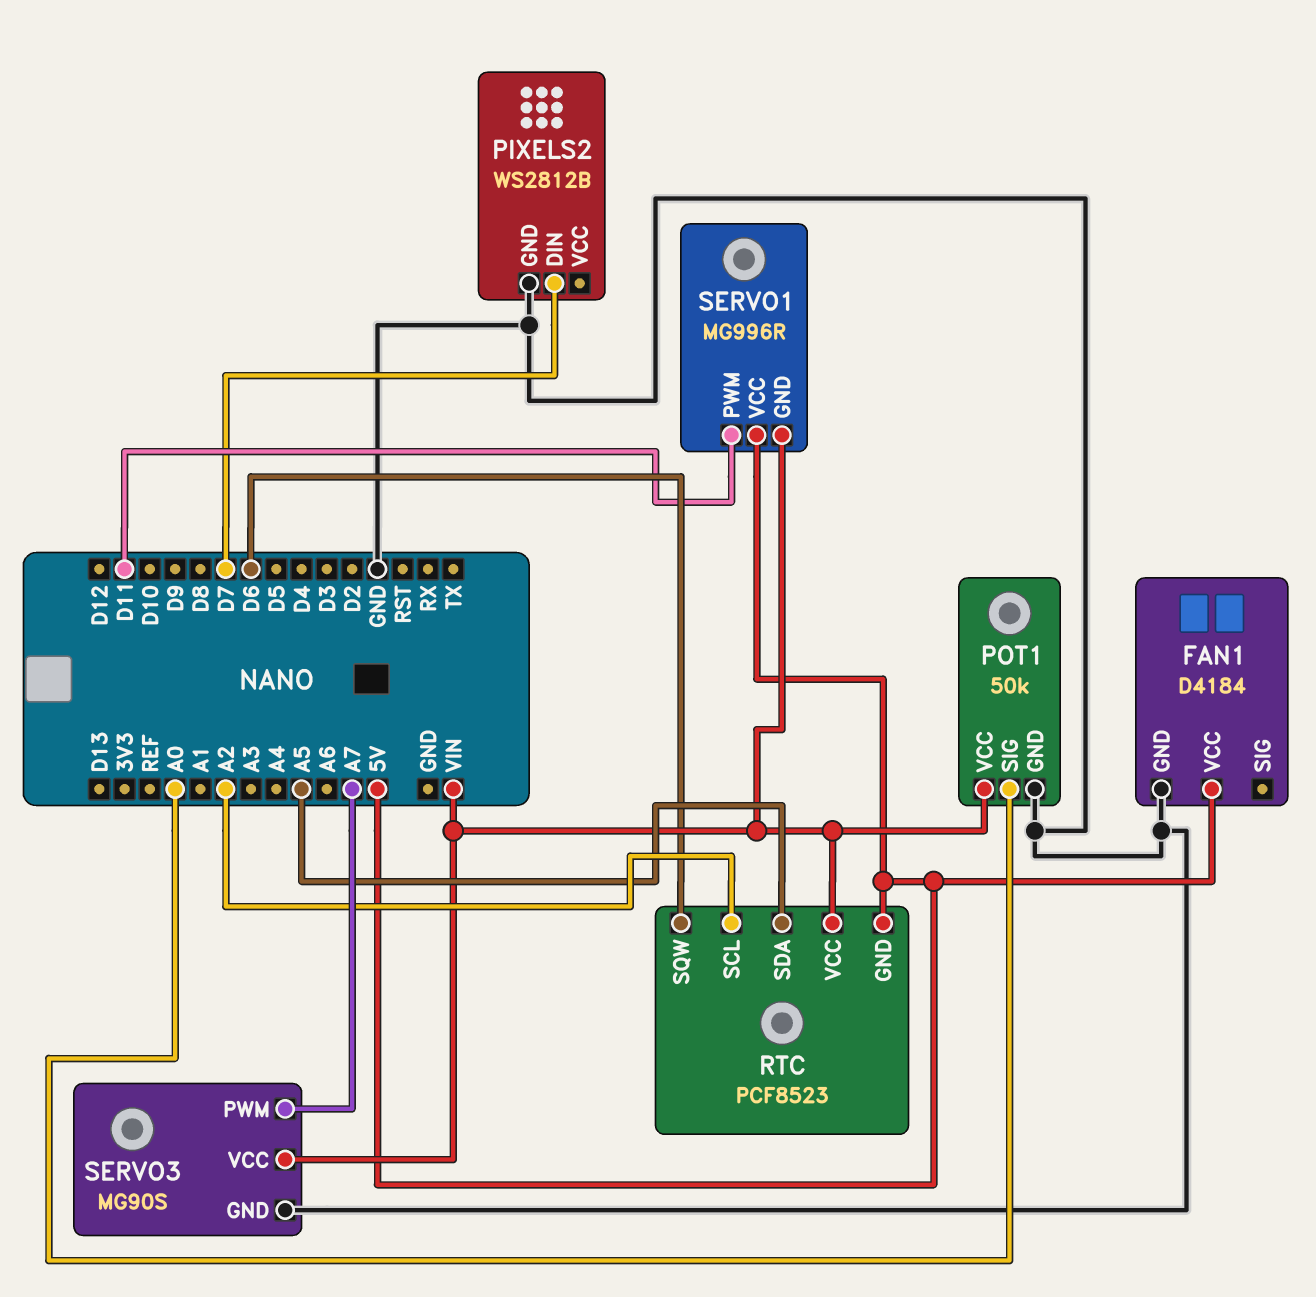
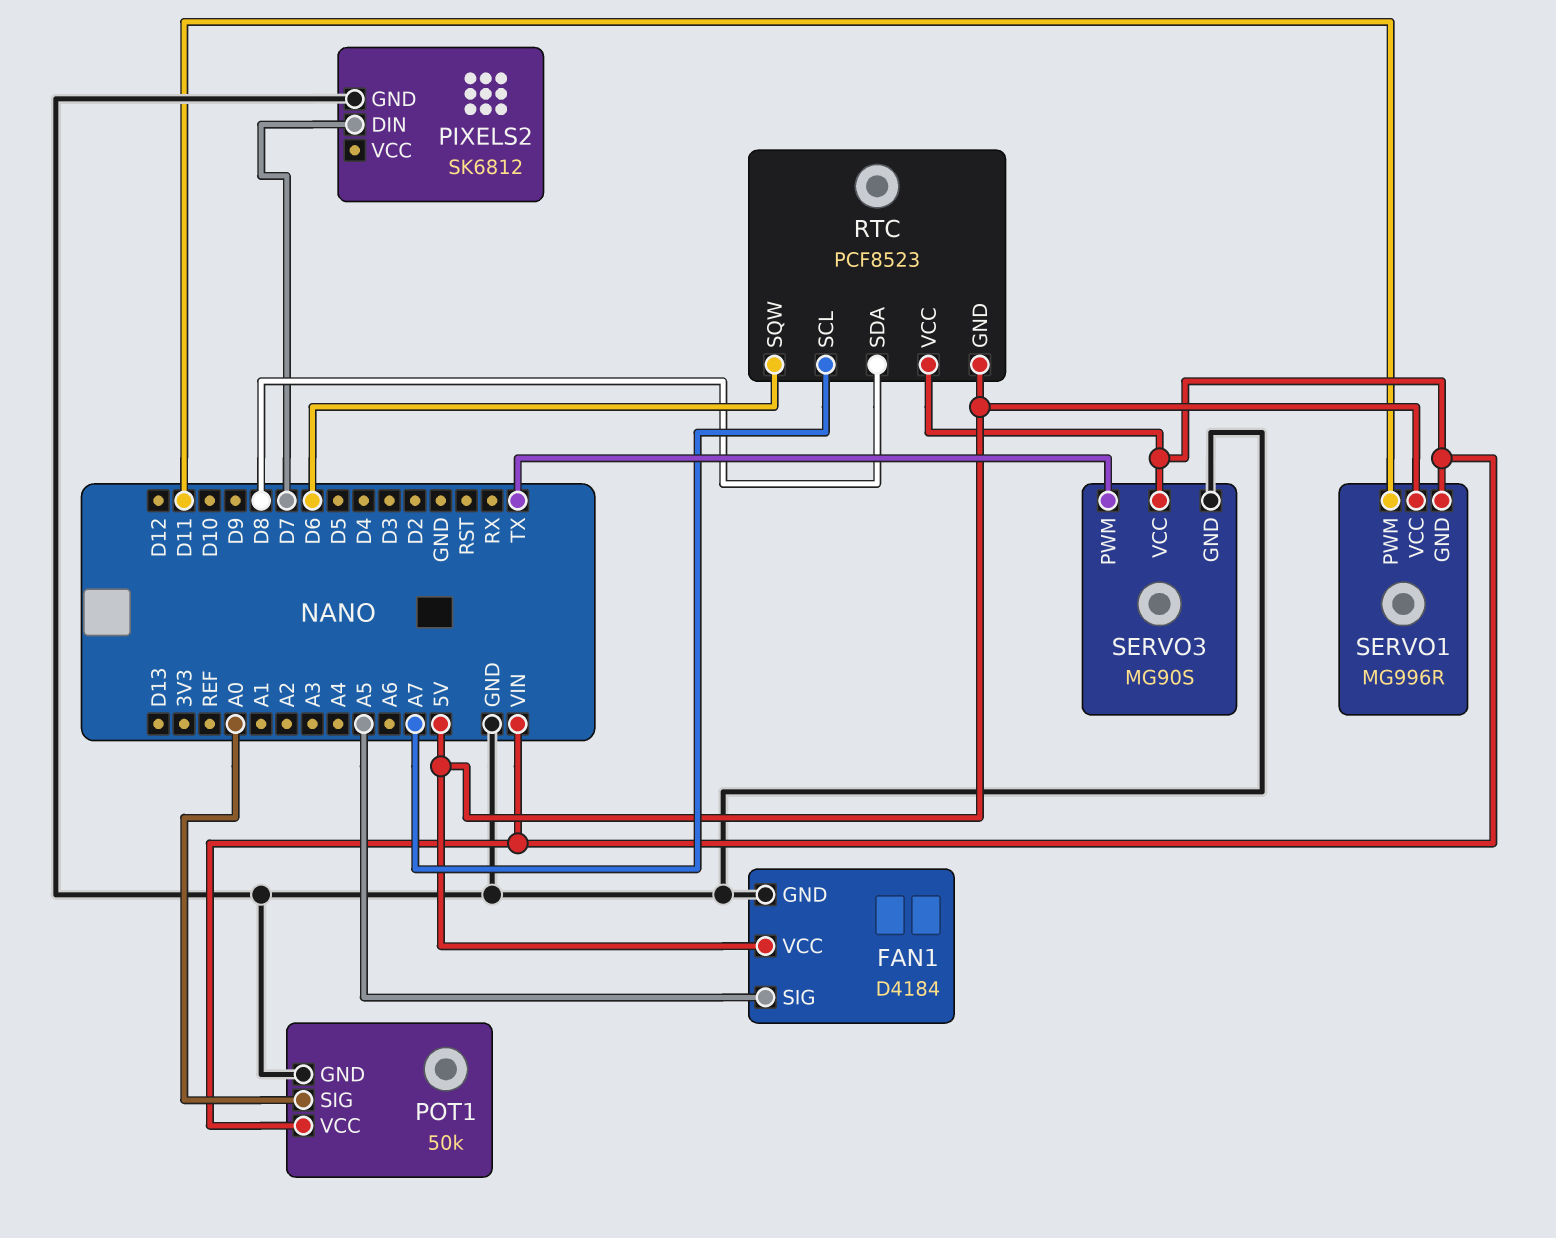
FAN1 pin SIG: none -> A5
PIXELS2: WS2812B -> SK6812
RTC pin SCL: A2 -> A7
RTC pin SDA: A5 -> D8
SERVO3 pin PWM: A7 -> TX

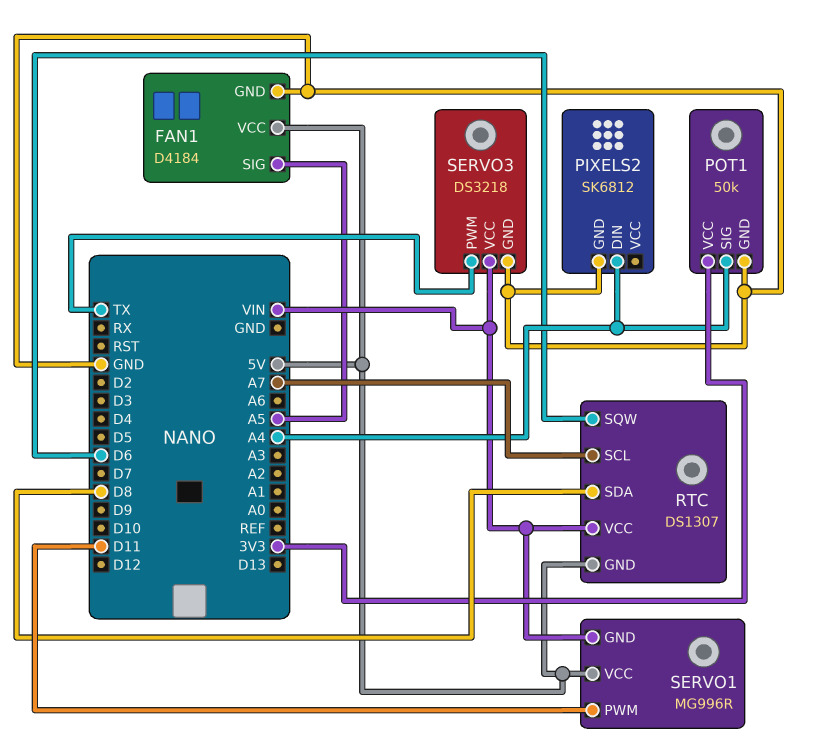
PIXELS2 pin DIN: D7 -> A4
POT1 pin SIG: A0 -> A4
POT1 pin VCC: VIN -> 3V3
RTC: PCF8523 -> DS1307
SERVO3: MG90S -> DS3218

